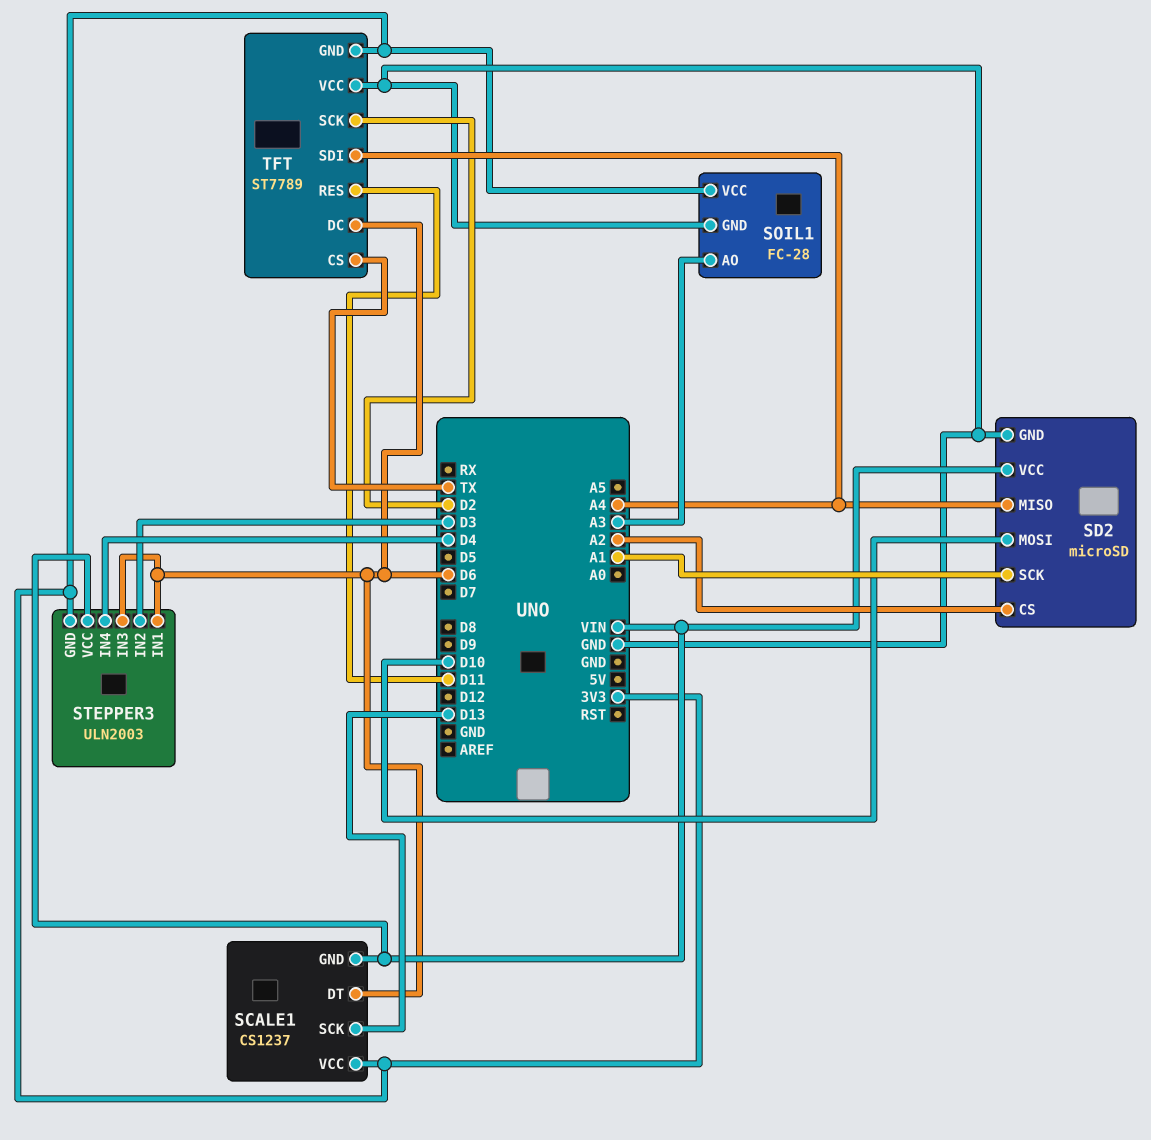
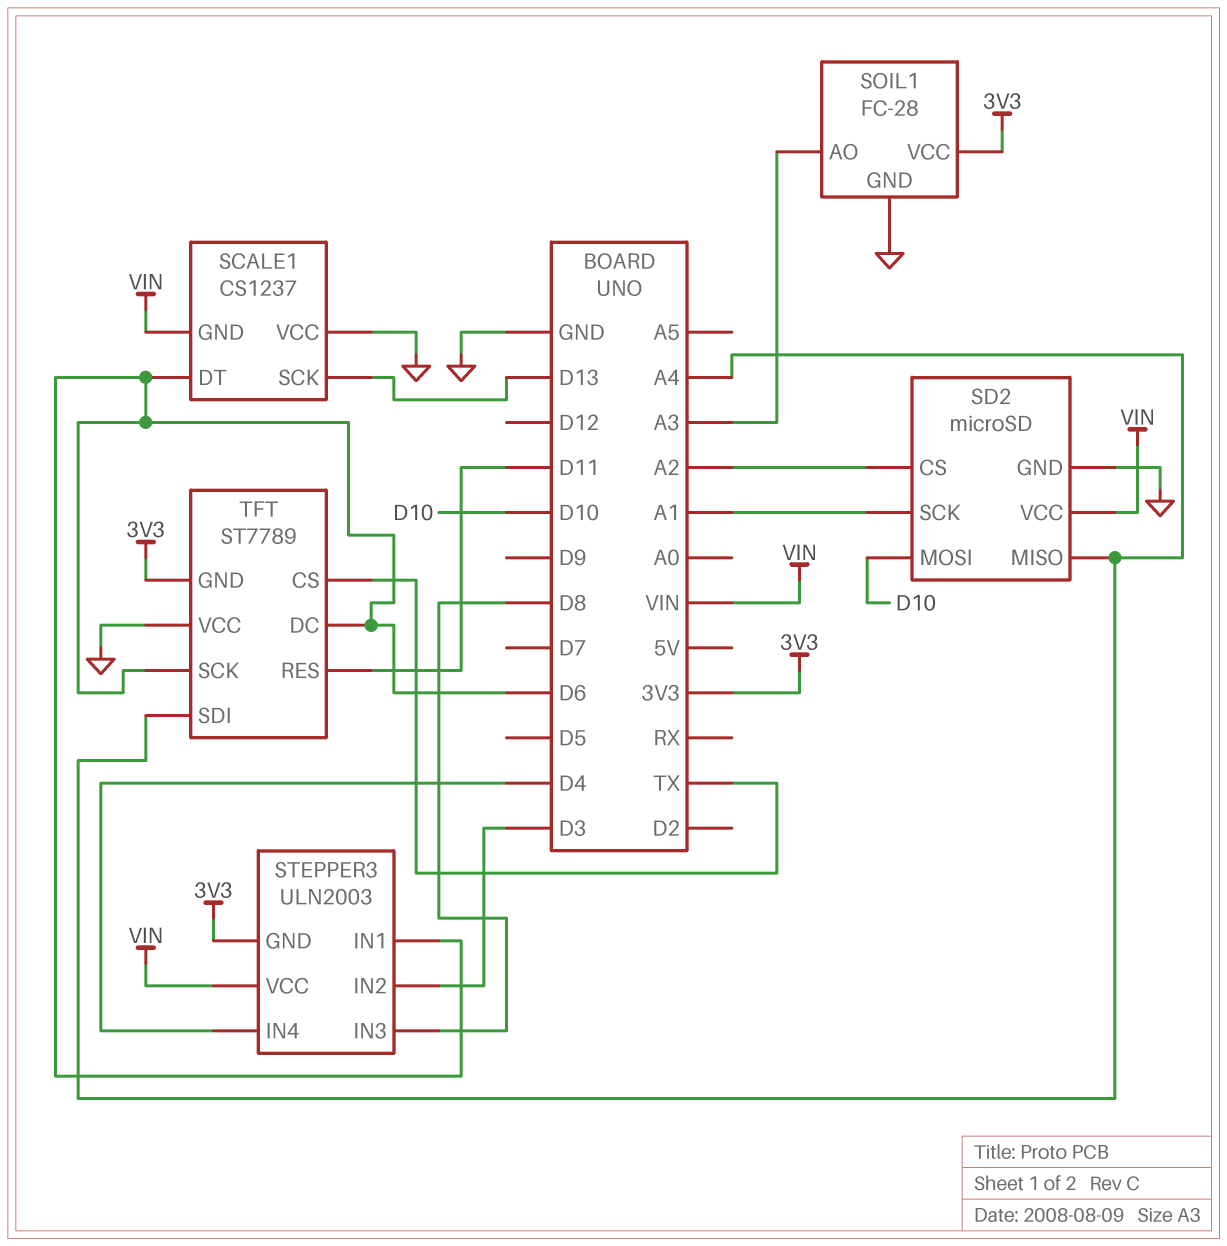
SCALE1 pin VCC: 3V3 -> GND
STEPPER3 pin IN3: D6 -> D8
TFT pin SCK: D2 -> D6

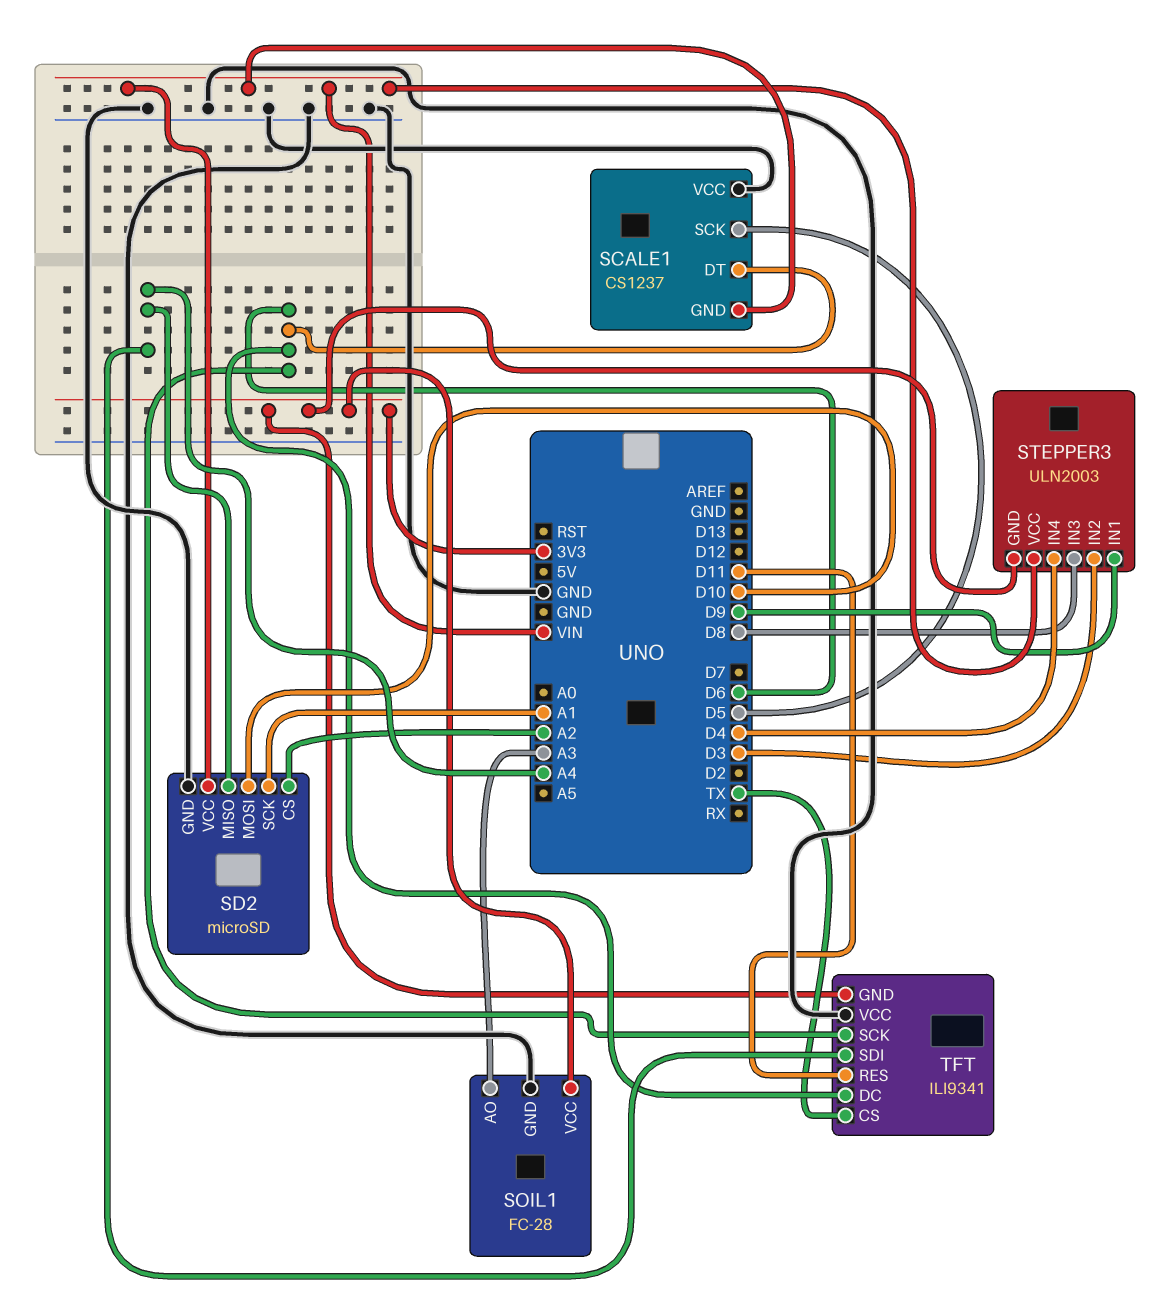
SCALE1 pin SCK: D13 -> D5
STEPPER3 pin IN1: D6 -> D9
TFT: ST7789 -> ILI9341

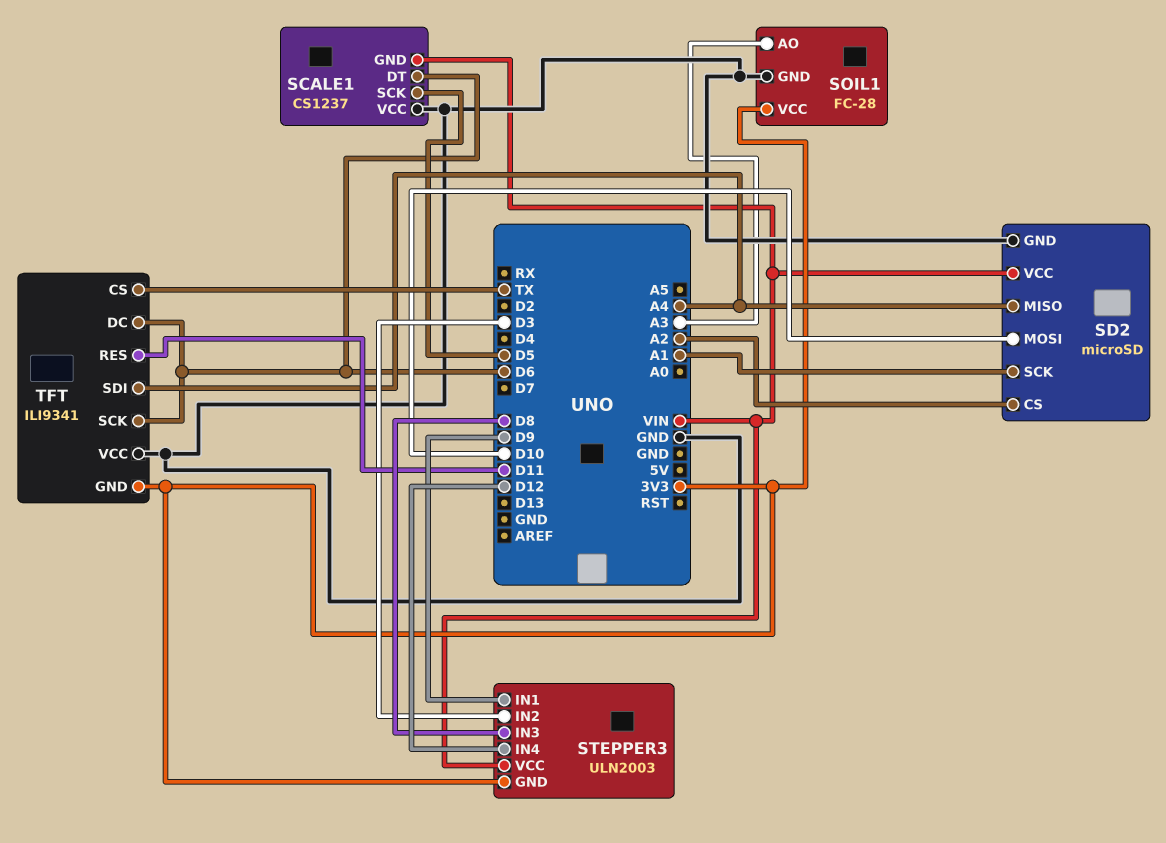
STEPPER3 pin IN4: D4 -> D12

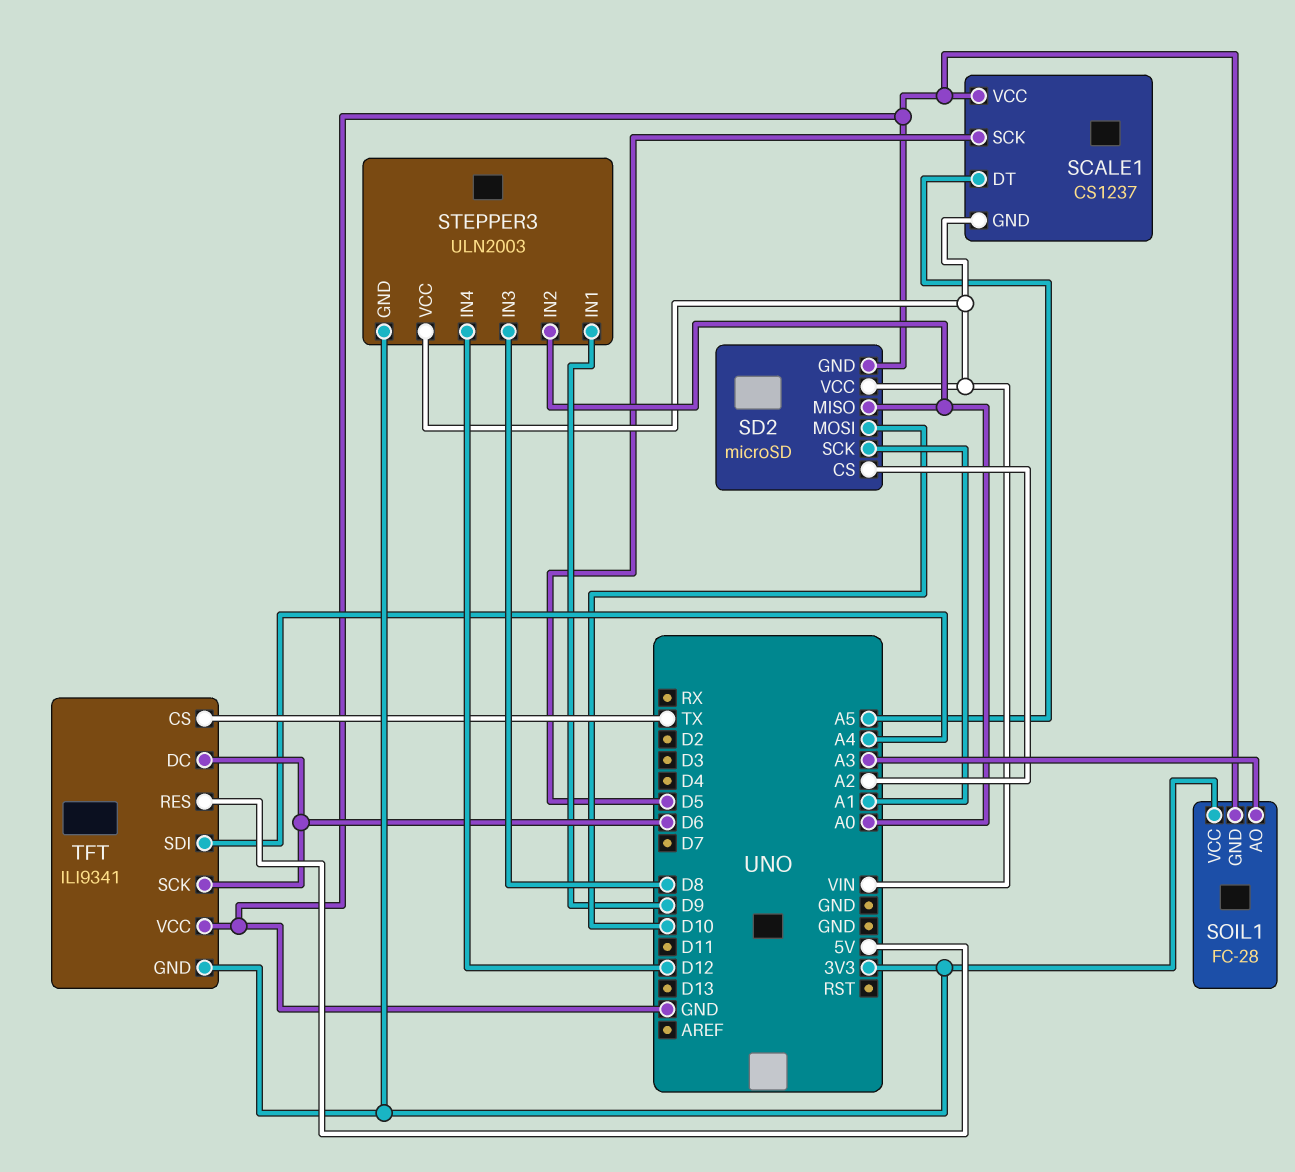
SCALE1 pin DT: D6 -> A5
SD2 pin MISO: A4 -> A0
STEPPER3 pin IN2: D3 -> A0
TFT pin RES: D11 -> 5V

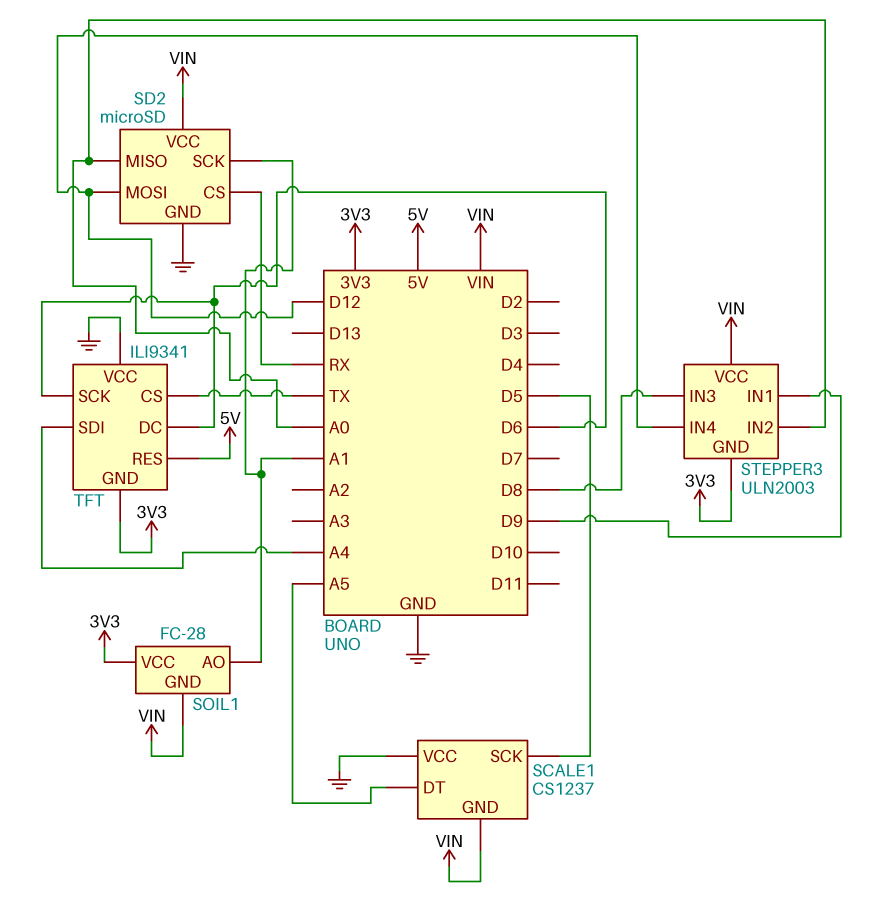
SD2 pin CS: A2 -> RX
SD2 pin MOSI: D10 -> D12
SOIL1 pin AO: A3 -> A1
SOIL1 pin GND: GND -> VIN

